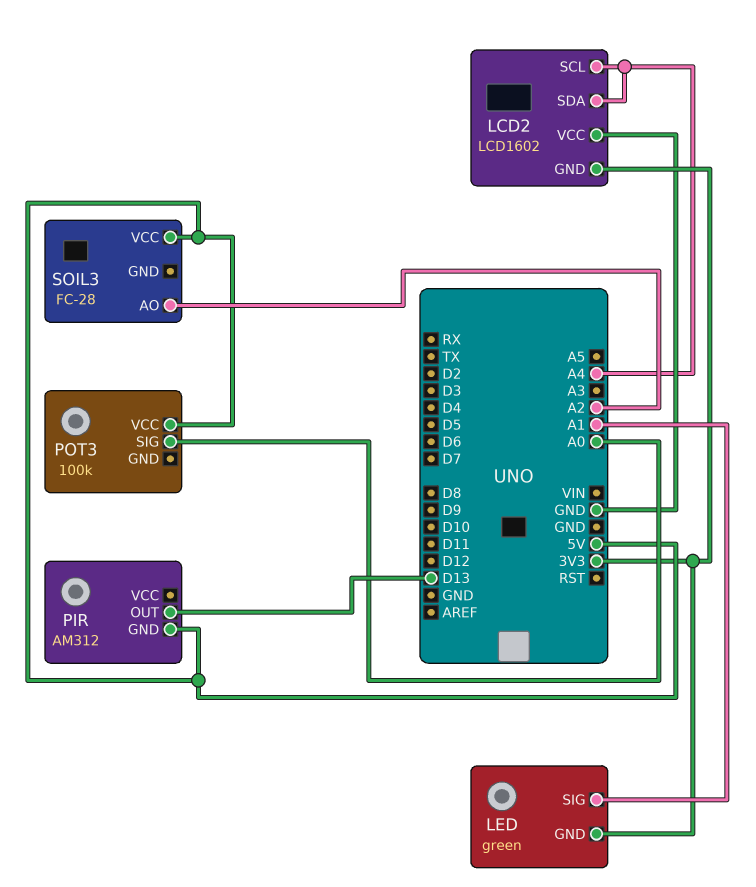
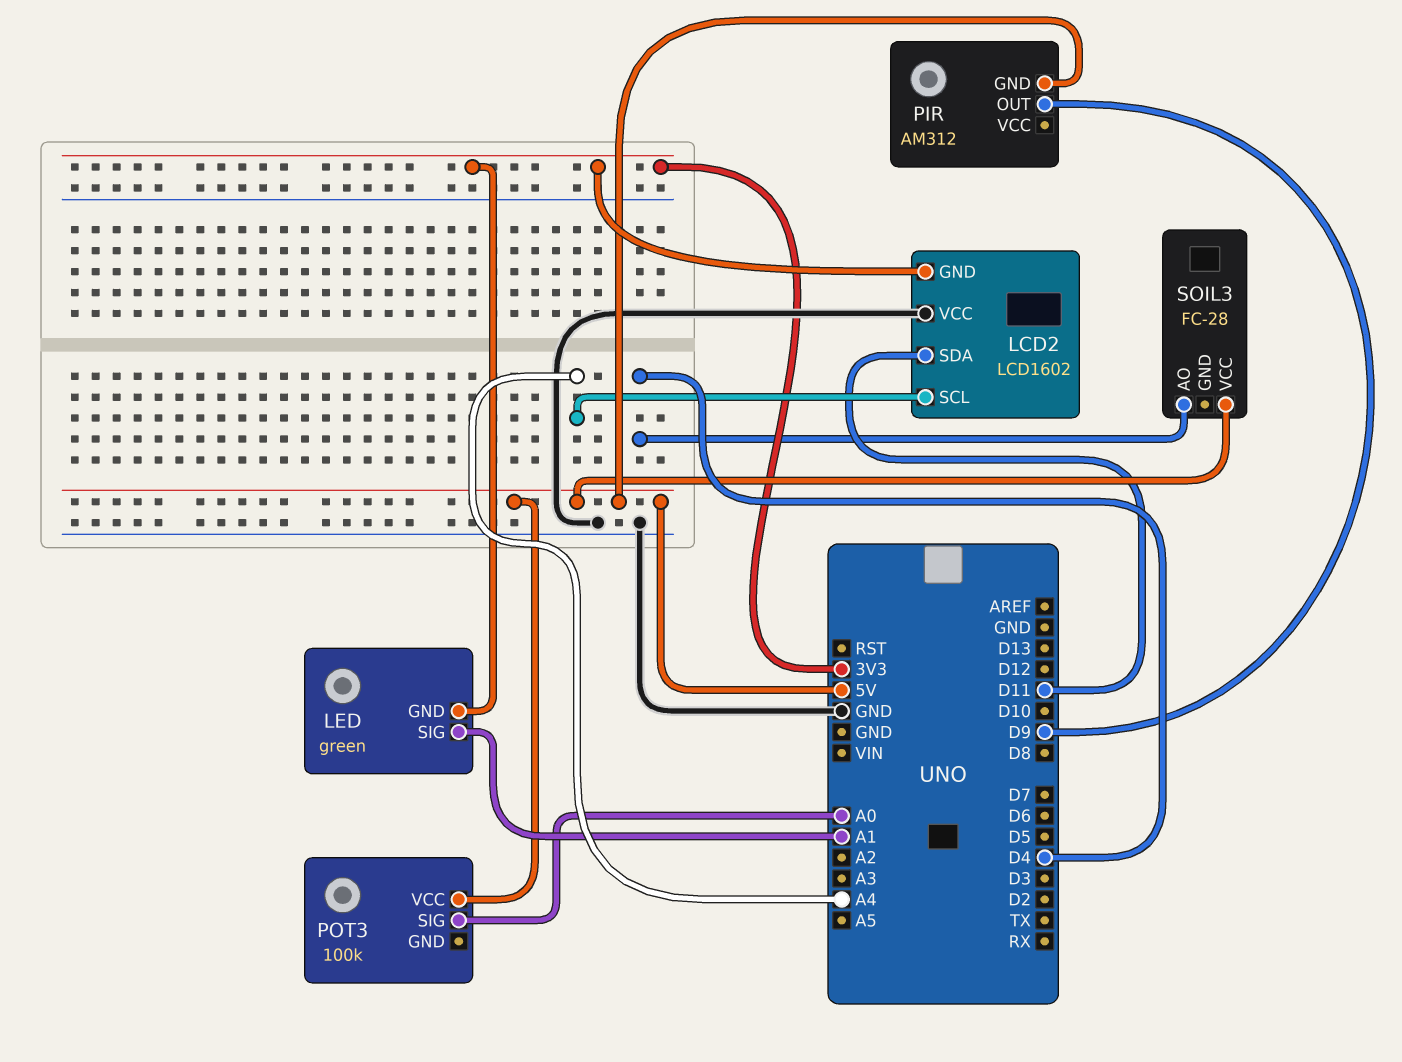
LCD2 pin SDA: A4 -> D11
PIR pin OUT: D13 -> D9
SOIL3 pin AO: A2 -> D4

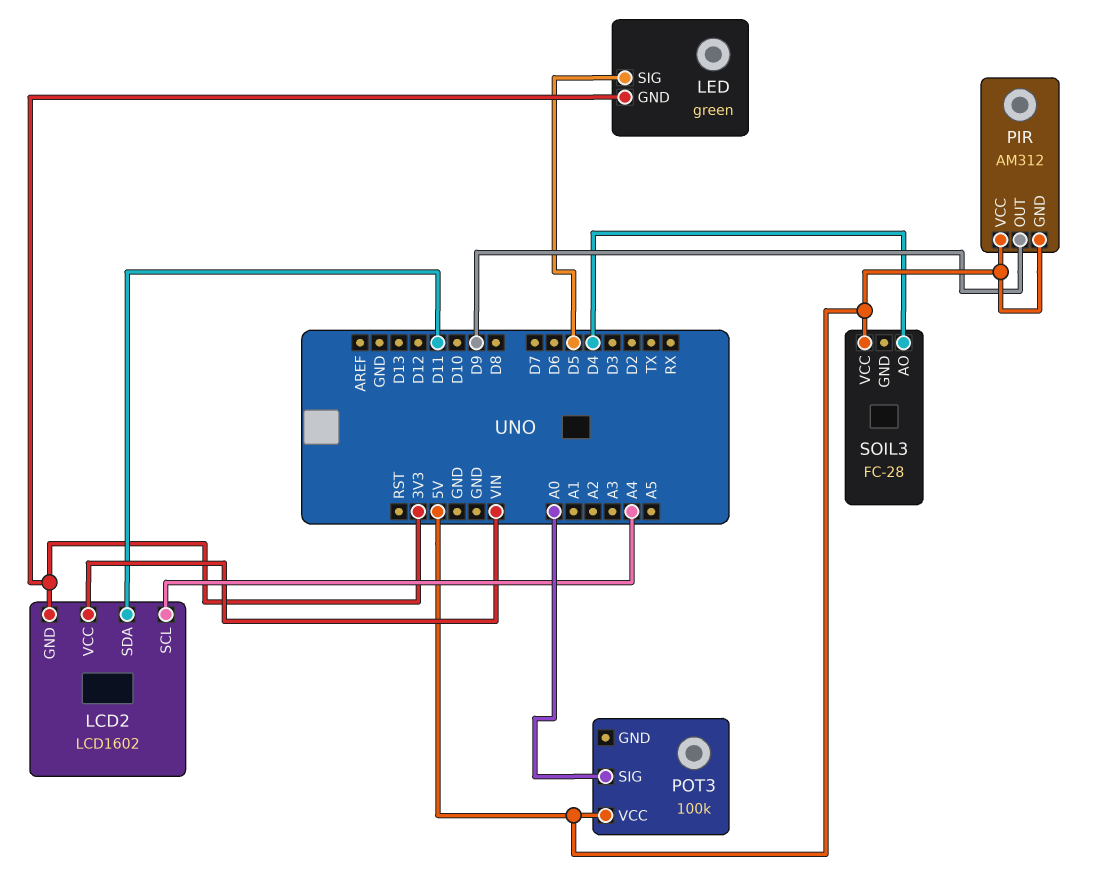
LCD2 pin VCC: GND -> VIN
LED pin SIG: A1 -> D5
PIR pin VCC: none -> 5V

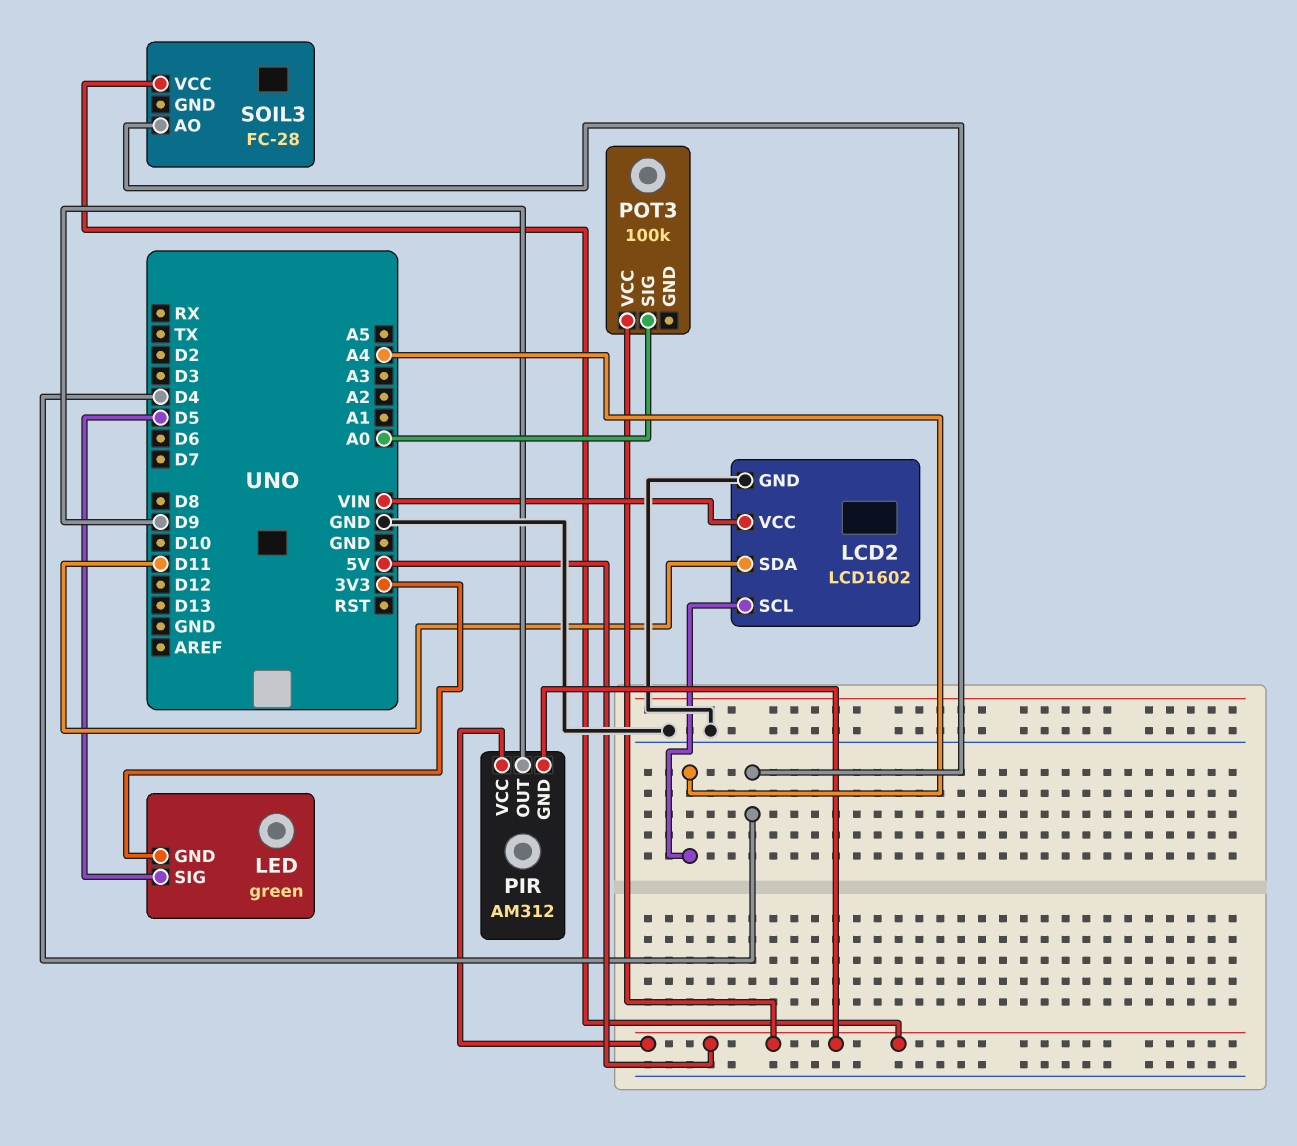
LCD2 pin GND: 3V3 -> GND

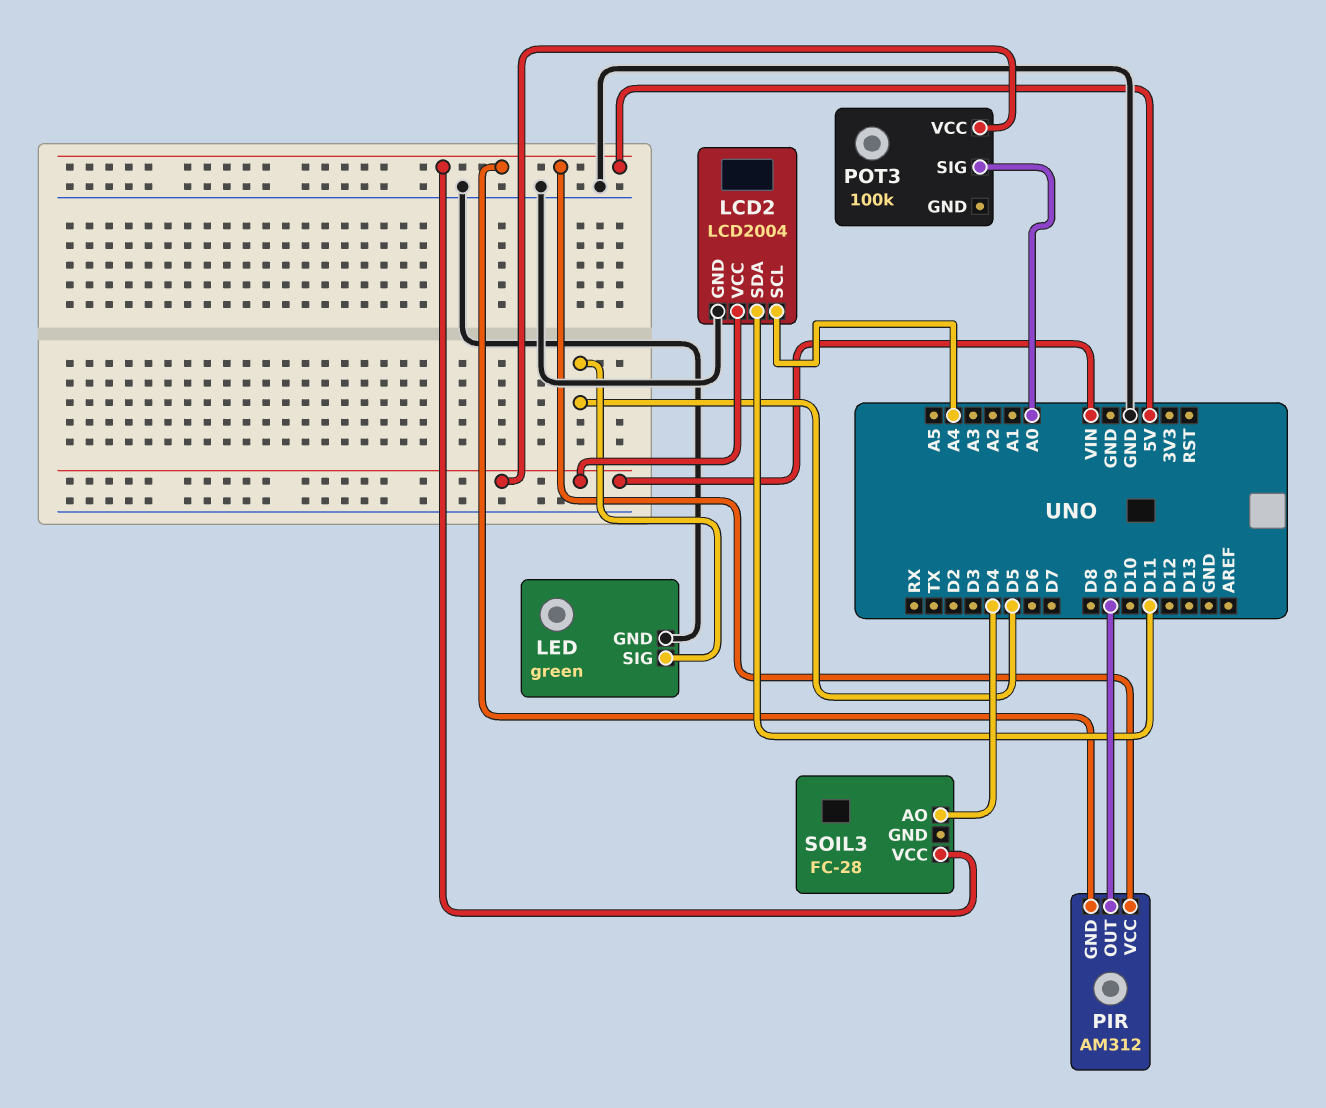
LCD2: LCD1602 -> LCD2004
LED pin GND: 3V3 -> GND
POT3 pin VCC: 5V -> VIN

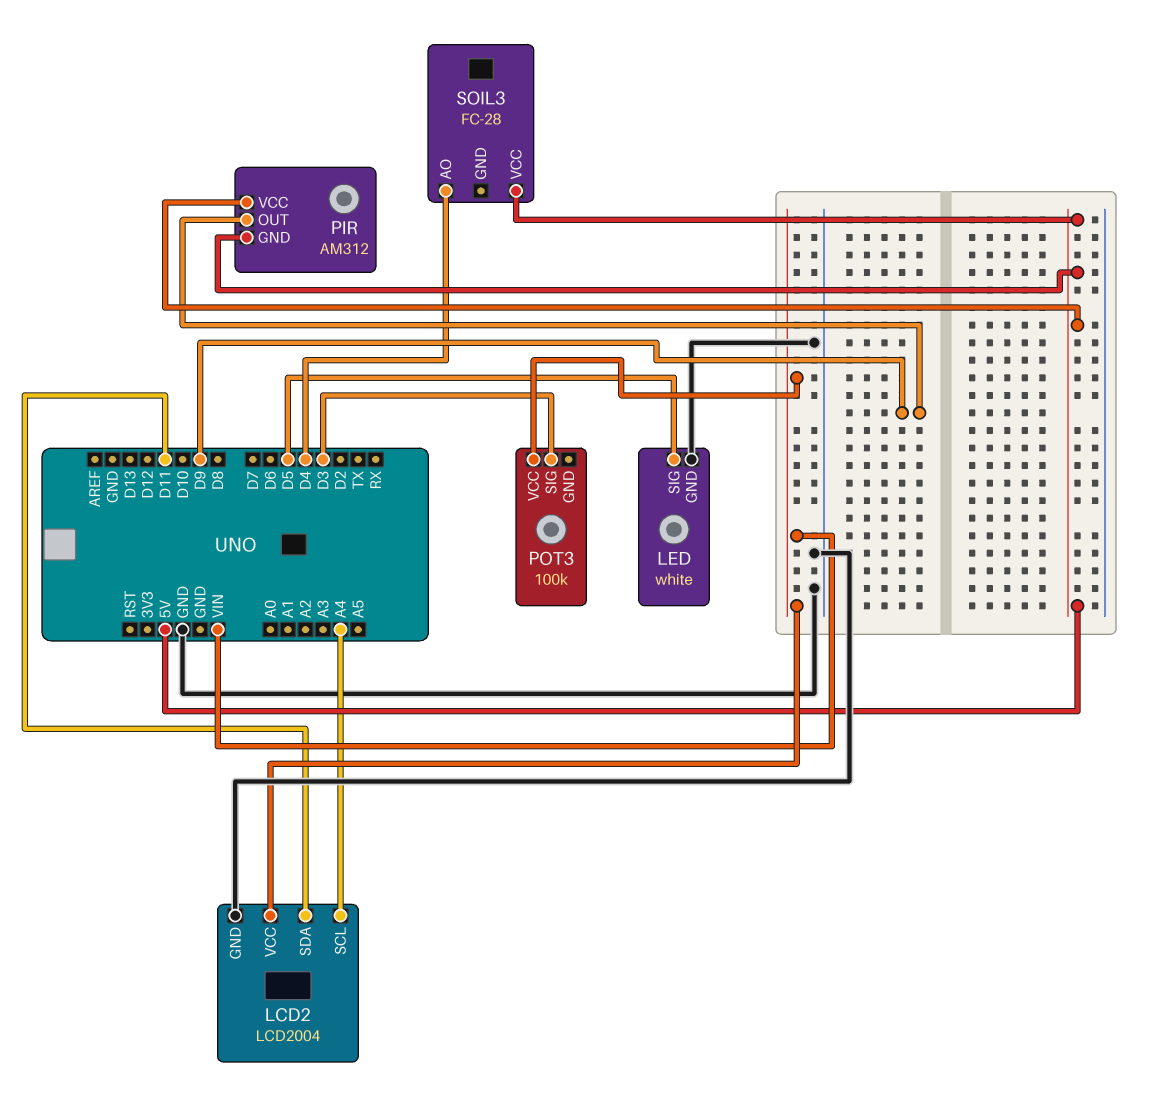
LED: green -> white
POT3 pin SIG: A0 -> D3

